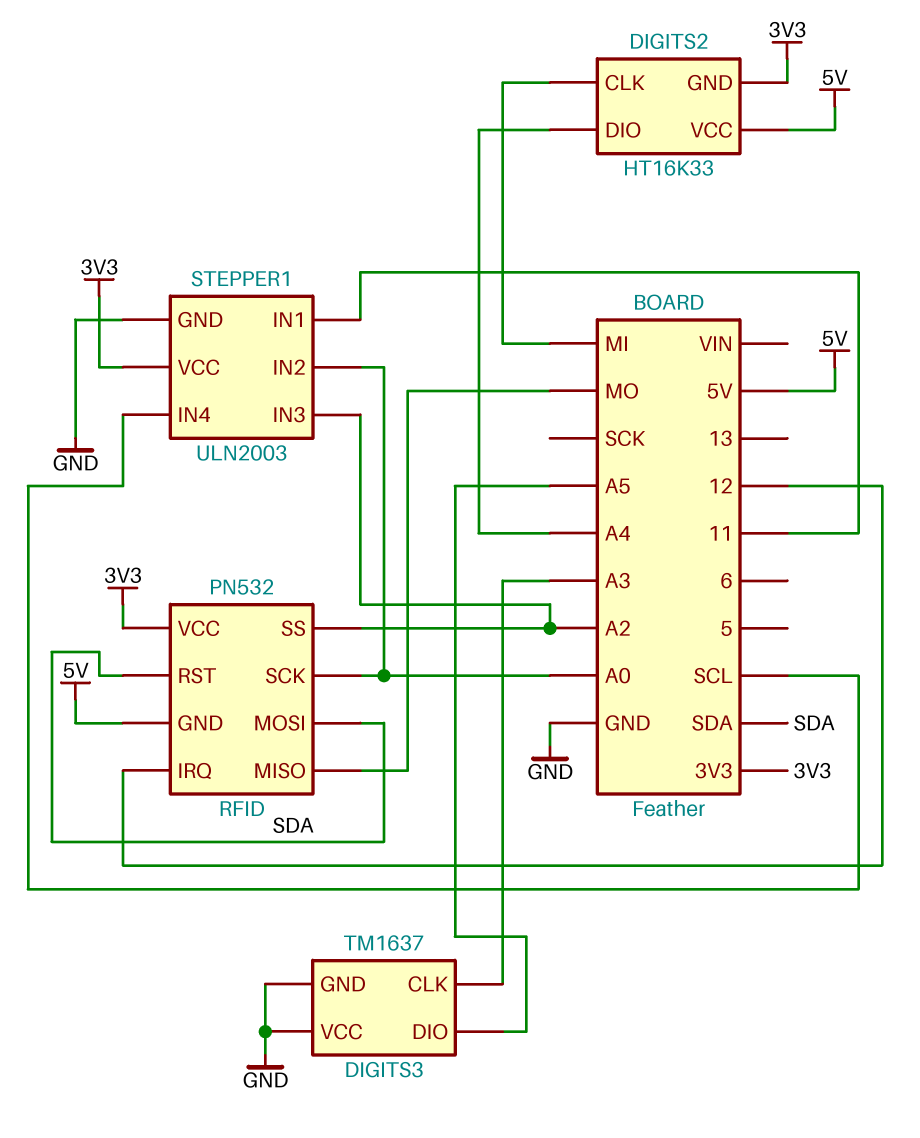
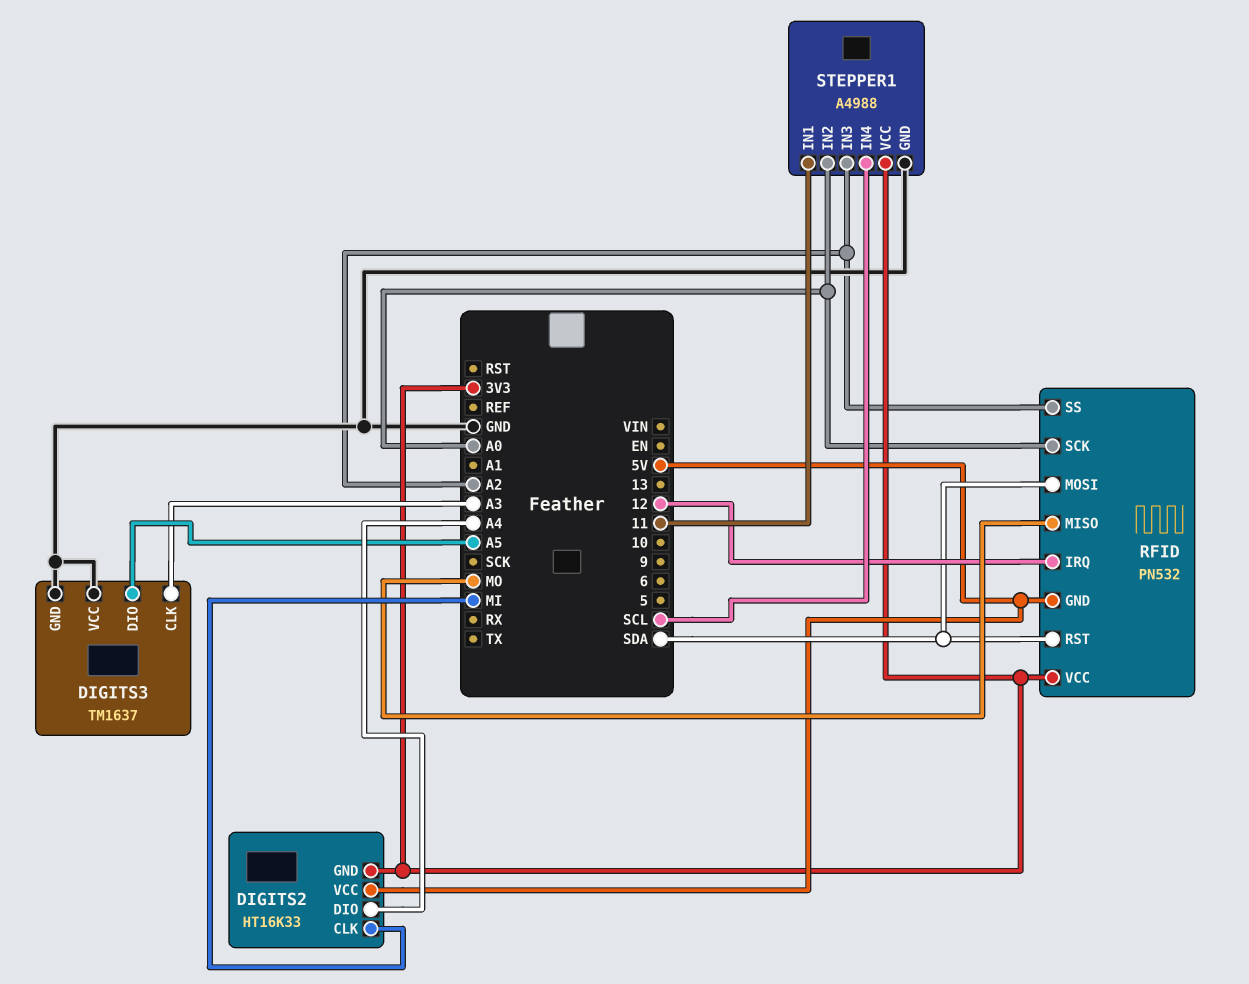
STEPPER1: ULN2003 -> A4988

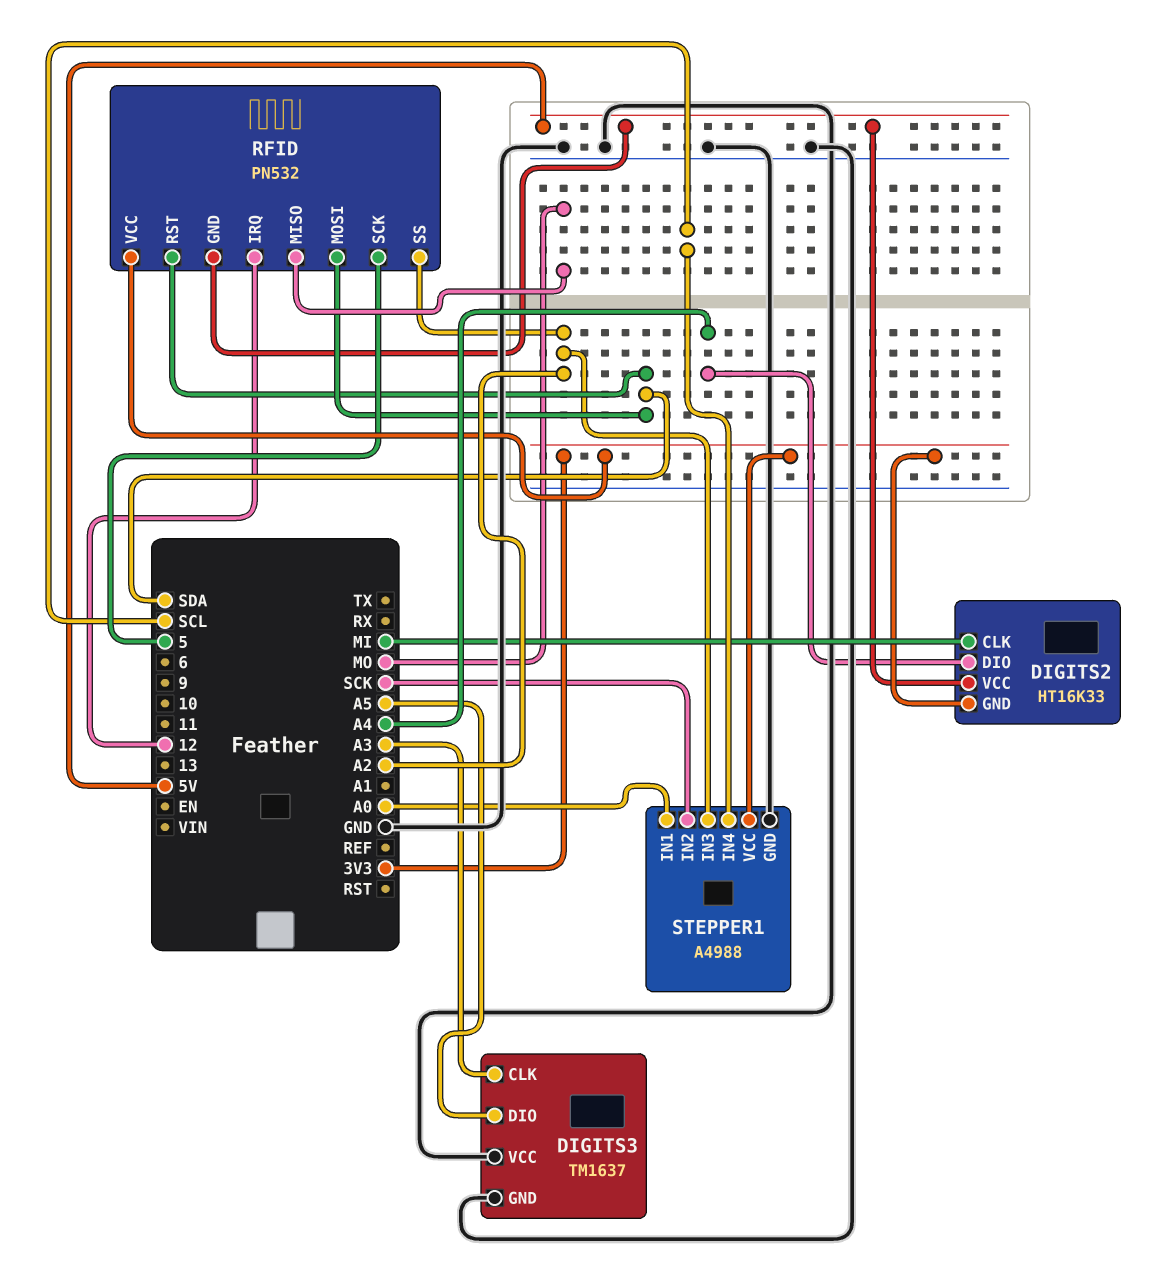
RFID pin SCK: A0 -> 5
STEPPER1 pin IN1: 11 -> A0
STEPPER1 pin IN2: A0 -> SCK

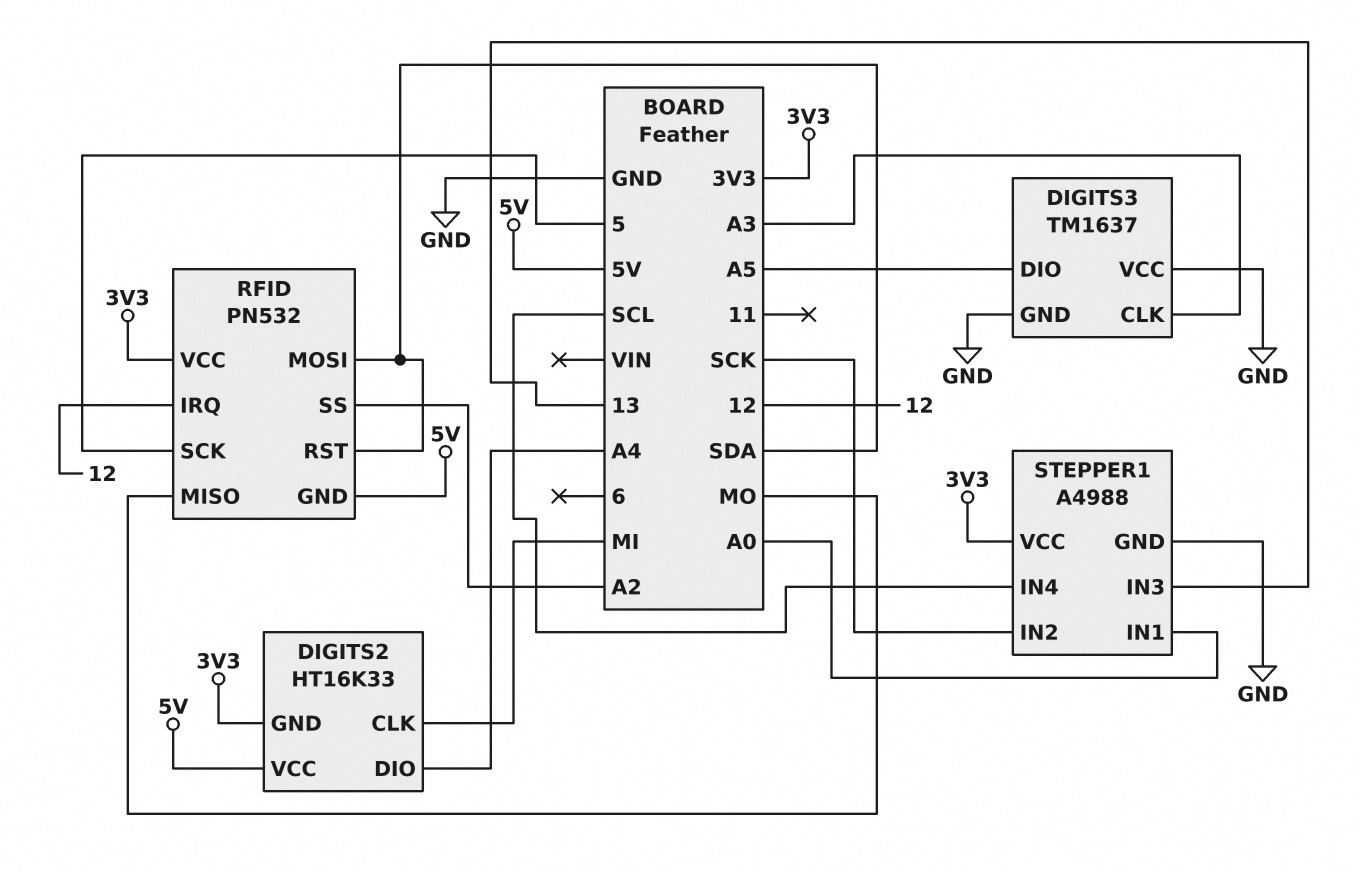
STEPPER1 pin IN3: A2 -> 13

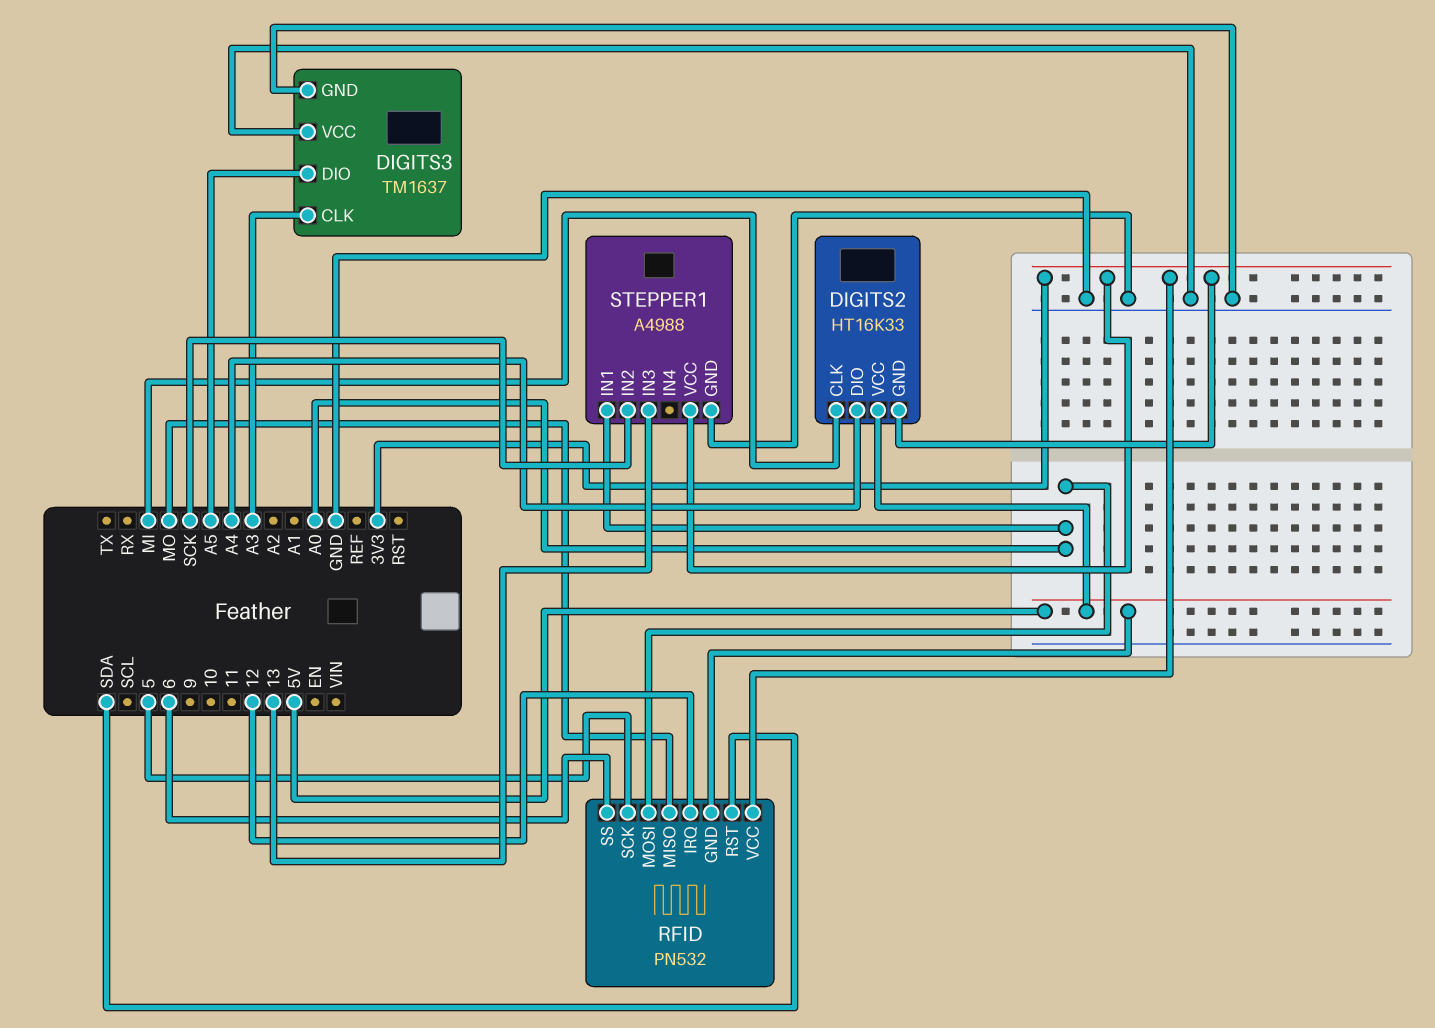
RFID pin MOSI: SDA -> A0
RFID pin SS: A2 -> 6
STEPPER1 pin IN4: SCL -> none

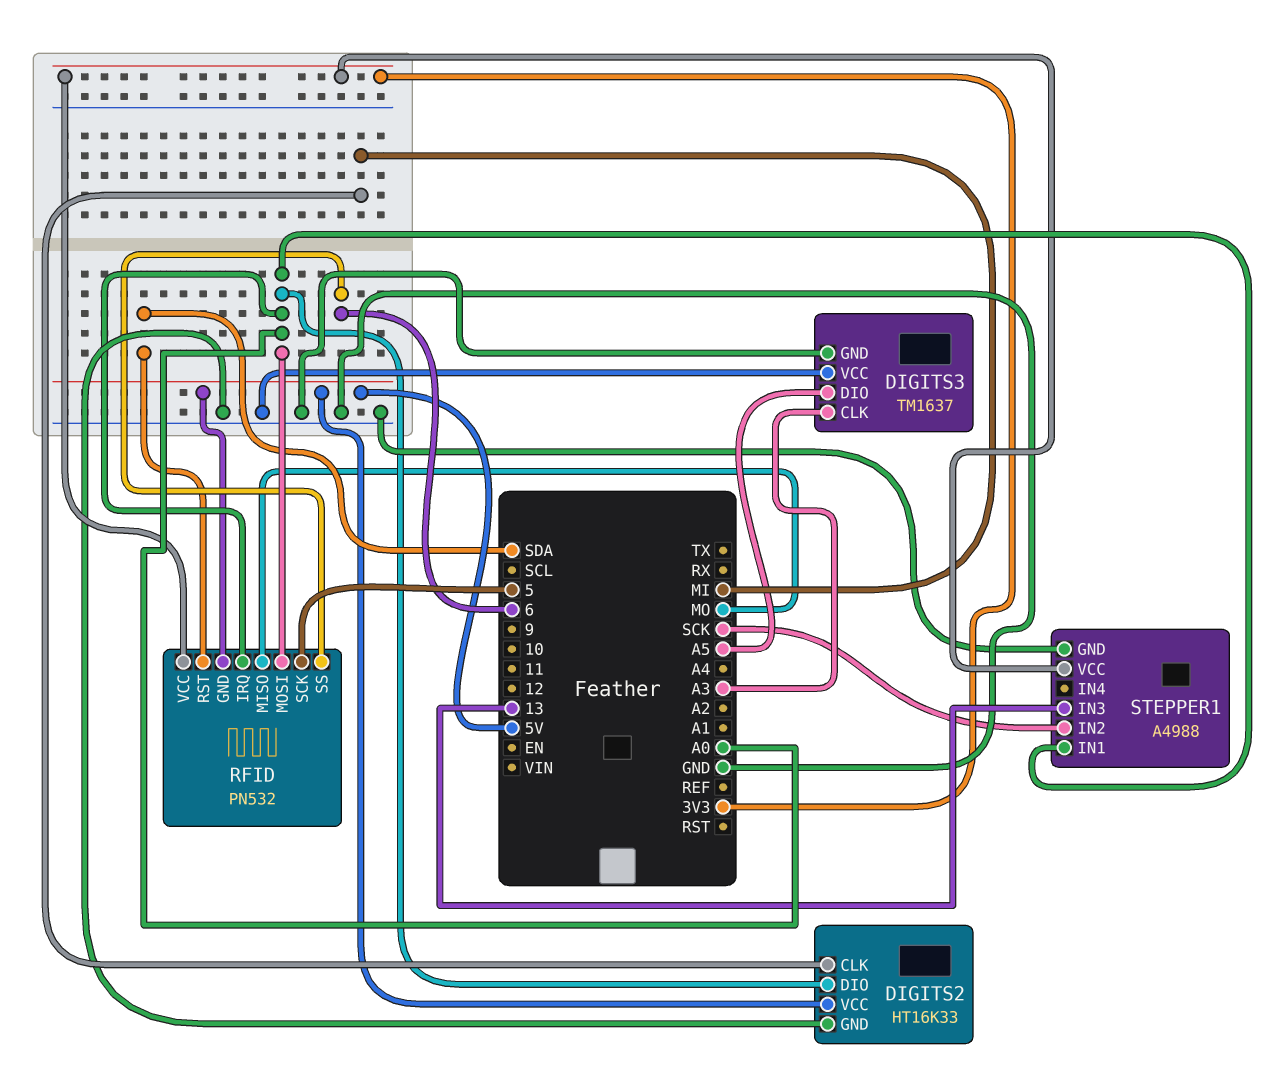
DIGITS2 pin DIO: A4 -> A0
DIGITS2 pin GND: 3V3 -> GND
RFID pin IRQ: 12 -> A0

